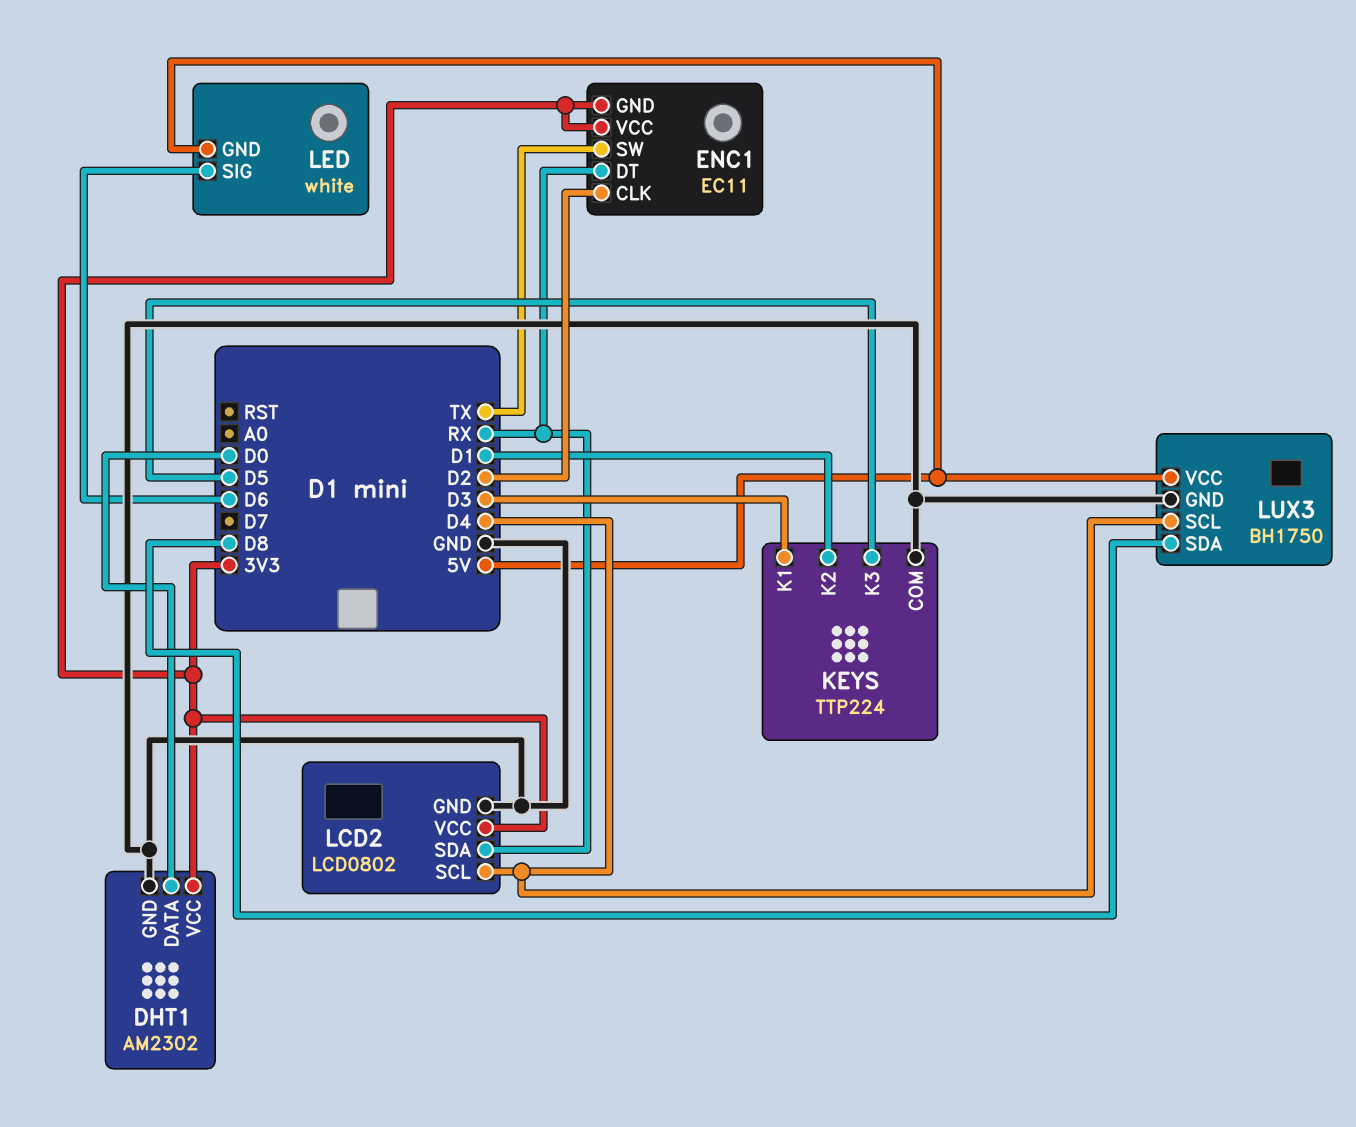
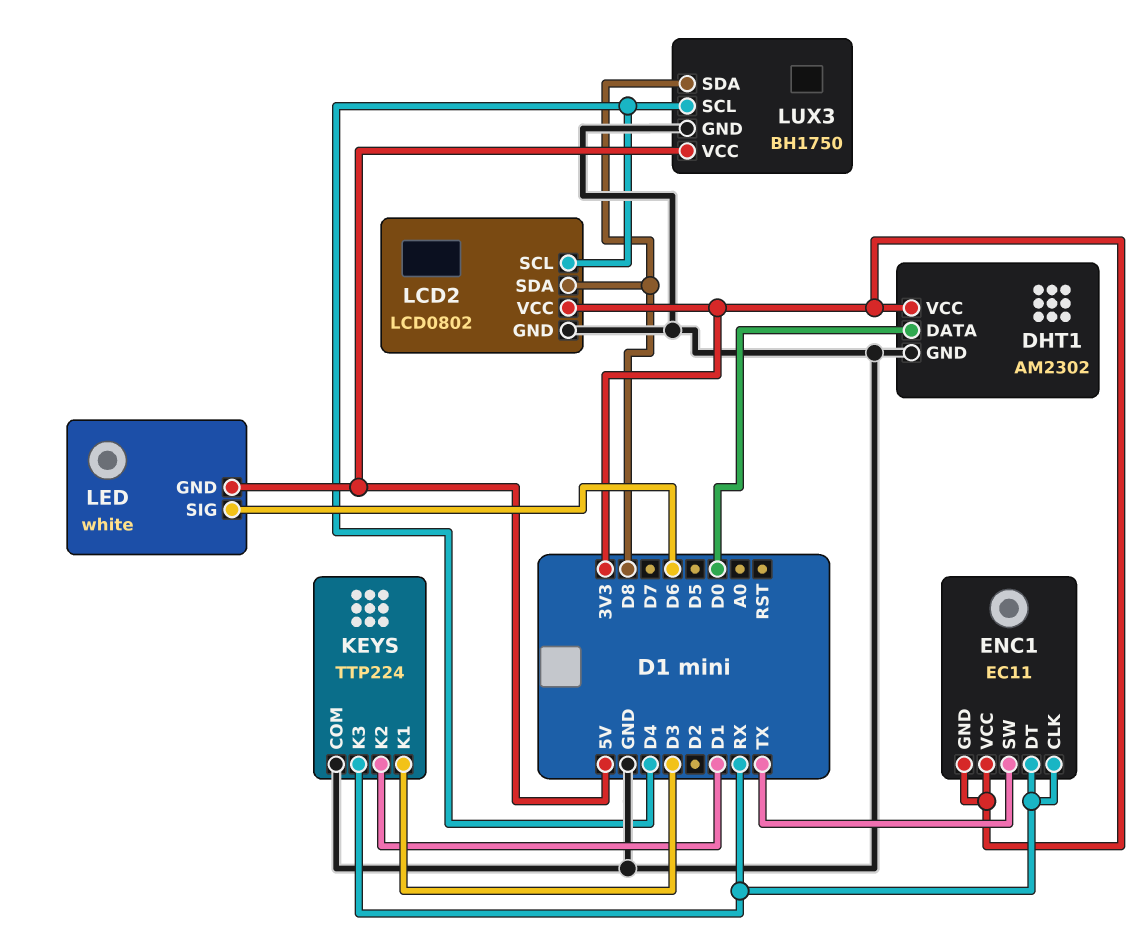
ENC1 pin CLK: D2 -> RX
KEYS pin K3: D5 -> RX
LCD2 pin SDA: RX -> D8

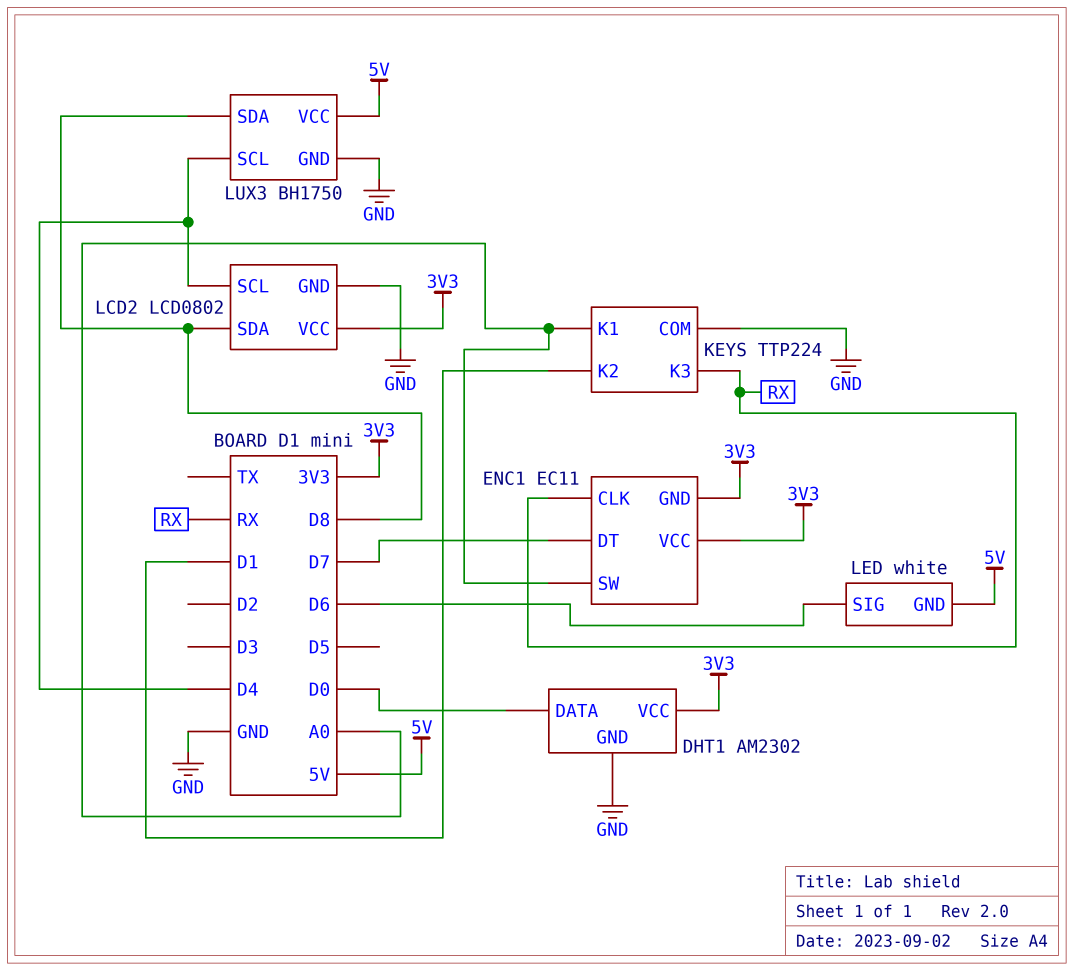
ENC1 pin DT: RX -> D7
ENC1 pin SW: TX -> A0
KEYS pin K1: D3 -> A0

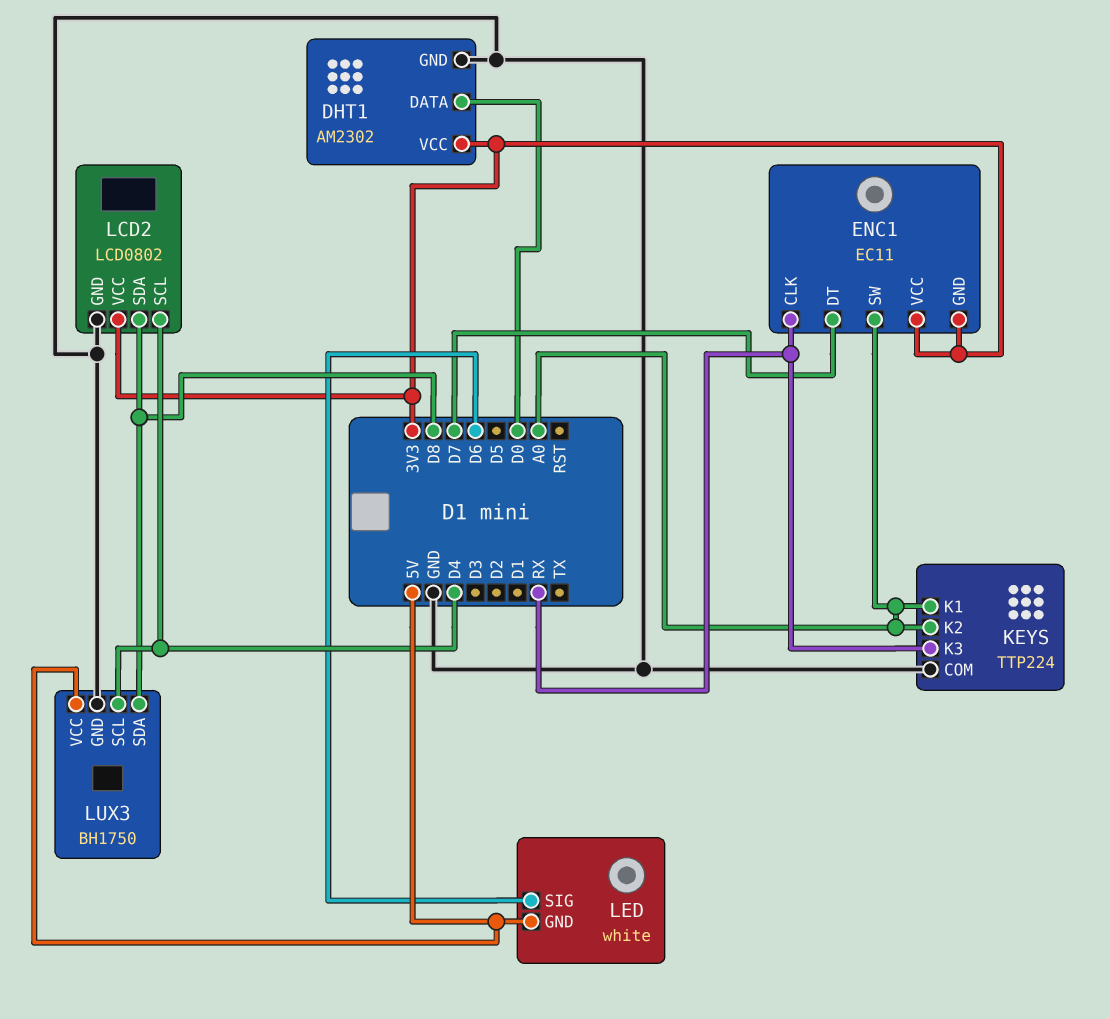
KEYS pin K2: D1 -> A0

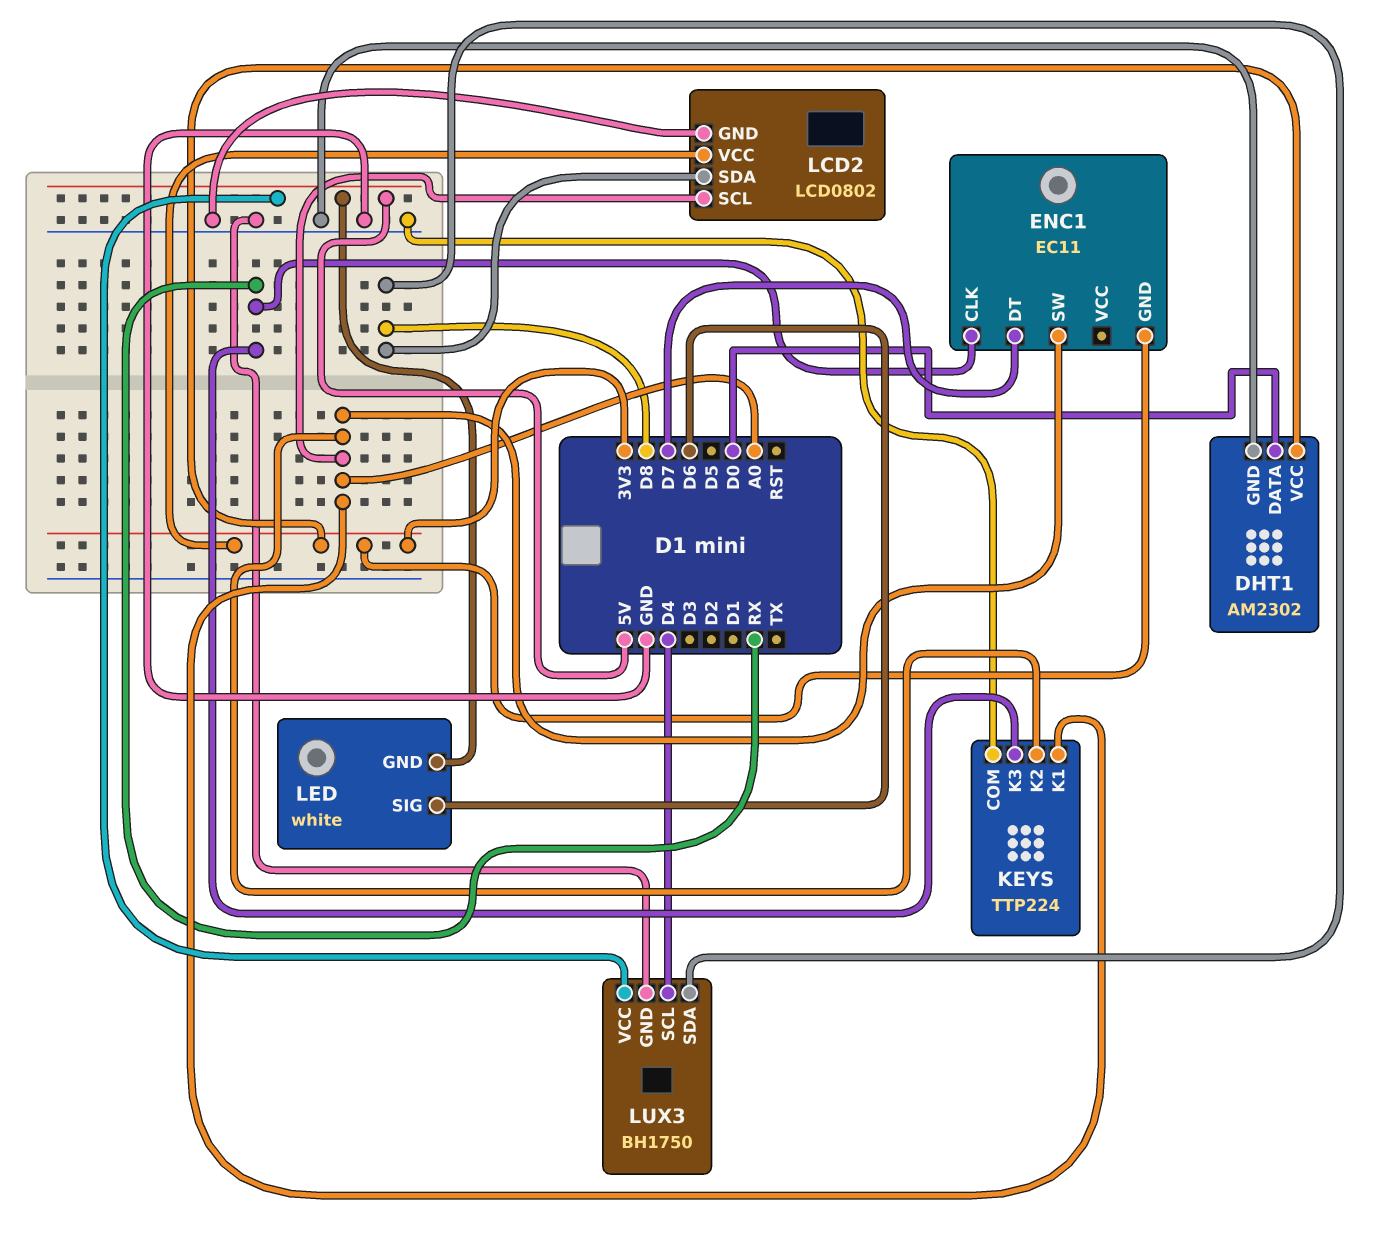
ENC1 pin VCC: 3V3 -> none
LCD2 pin SCL: D4 -> A0

